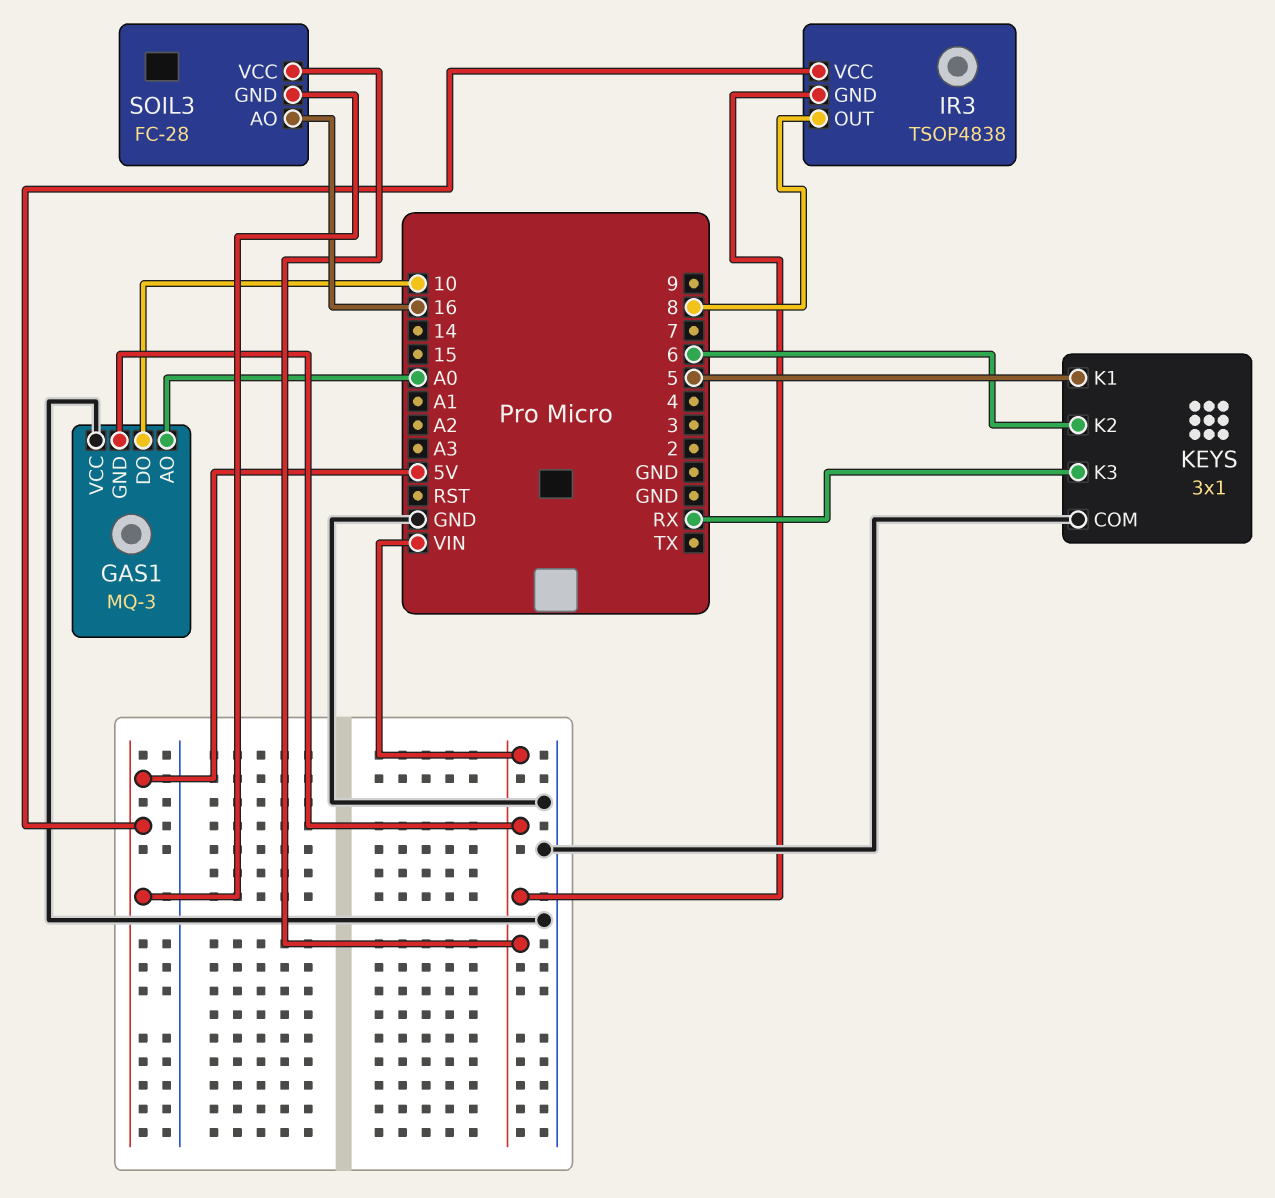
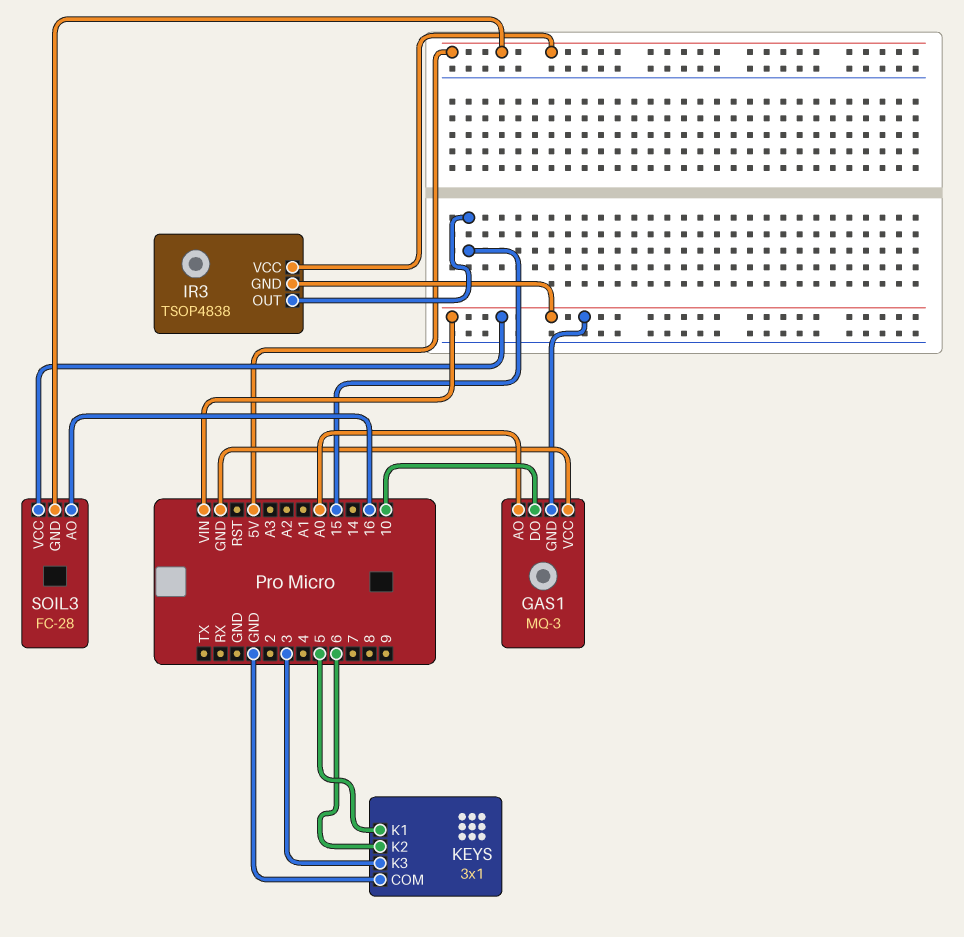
IR3 pin OUT: 8 -> 15
KEYS pin K3: RX -> 3

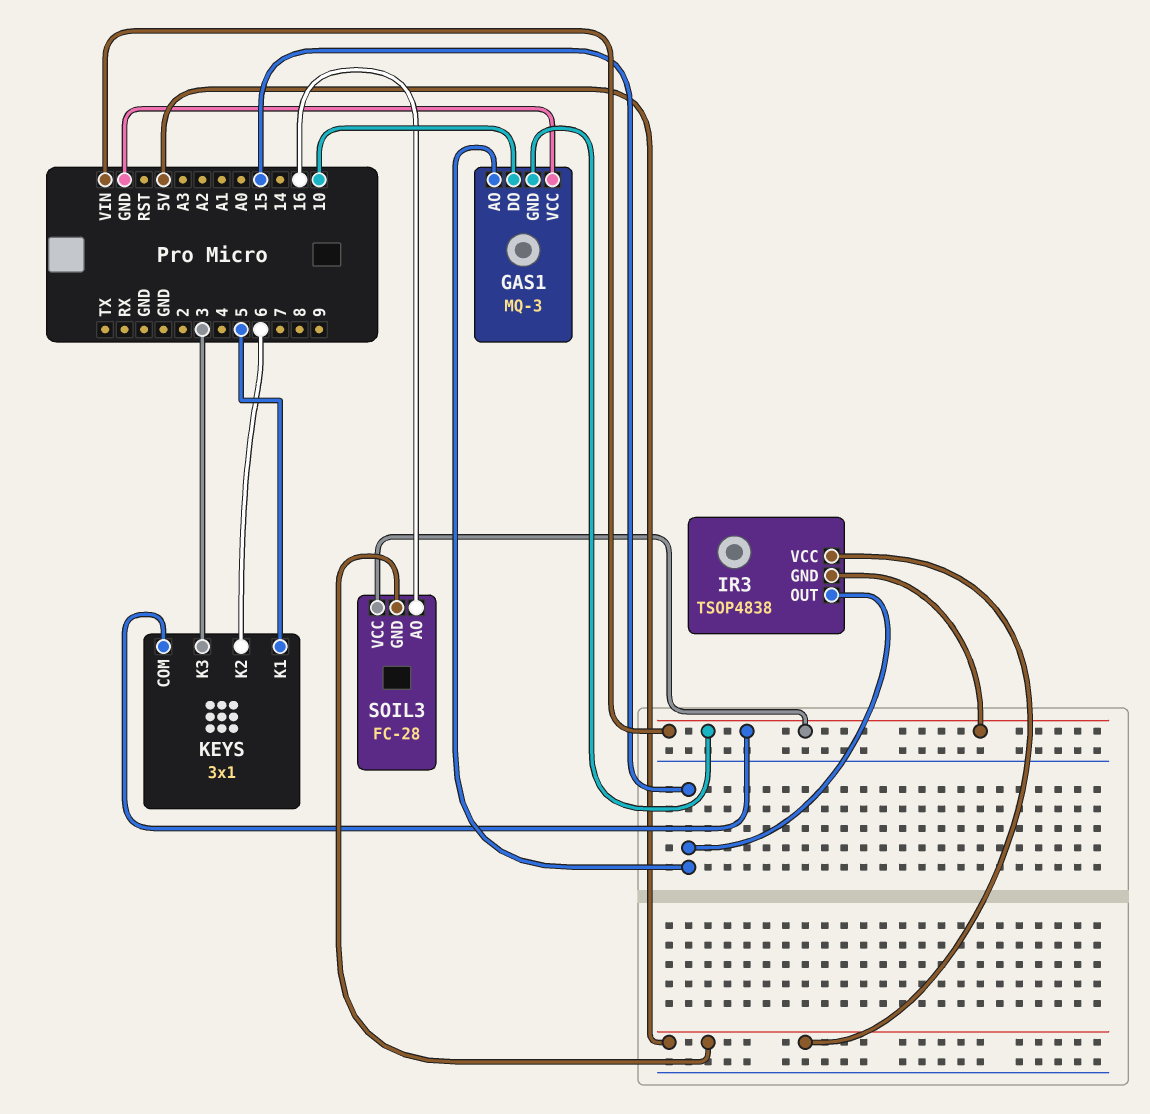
GAS1 pin AO: A0 -> 15
KEYS pin COM: GND -> VIN

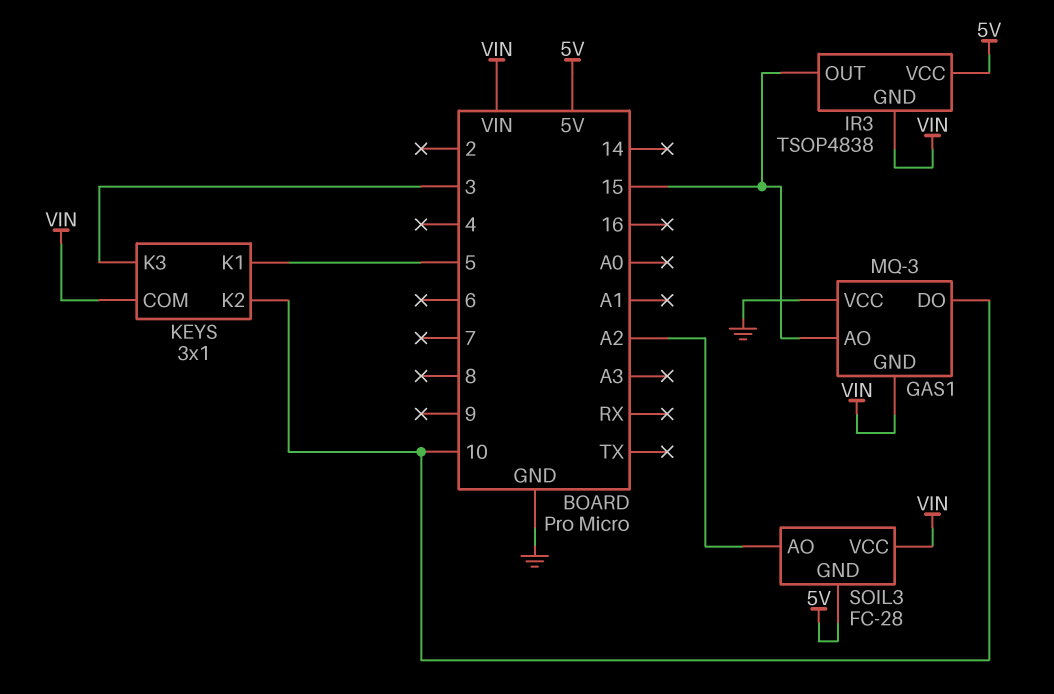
KEYS pin K2: 6 -> 10
SOIL3 pin AO: 16 -> A2

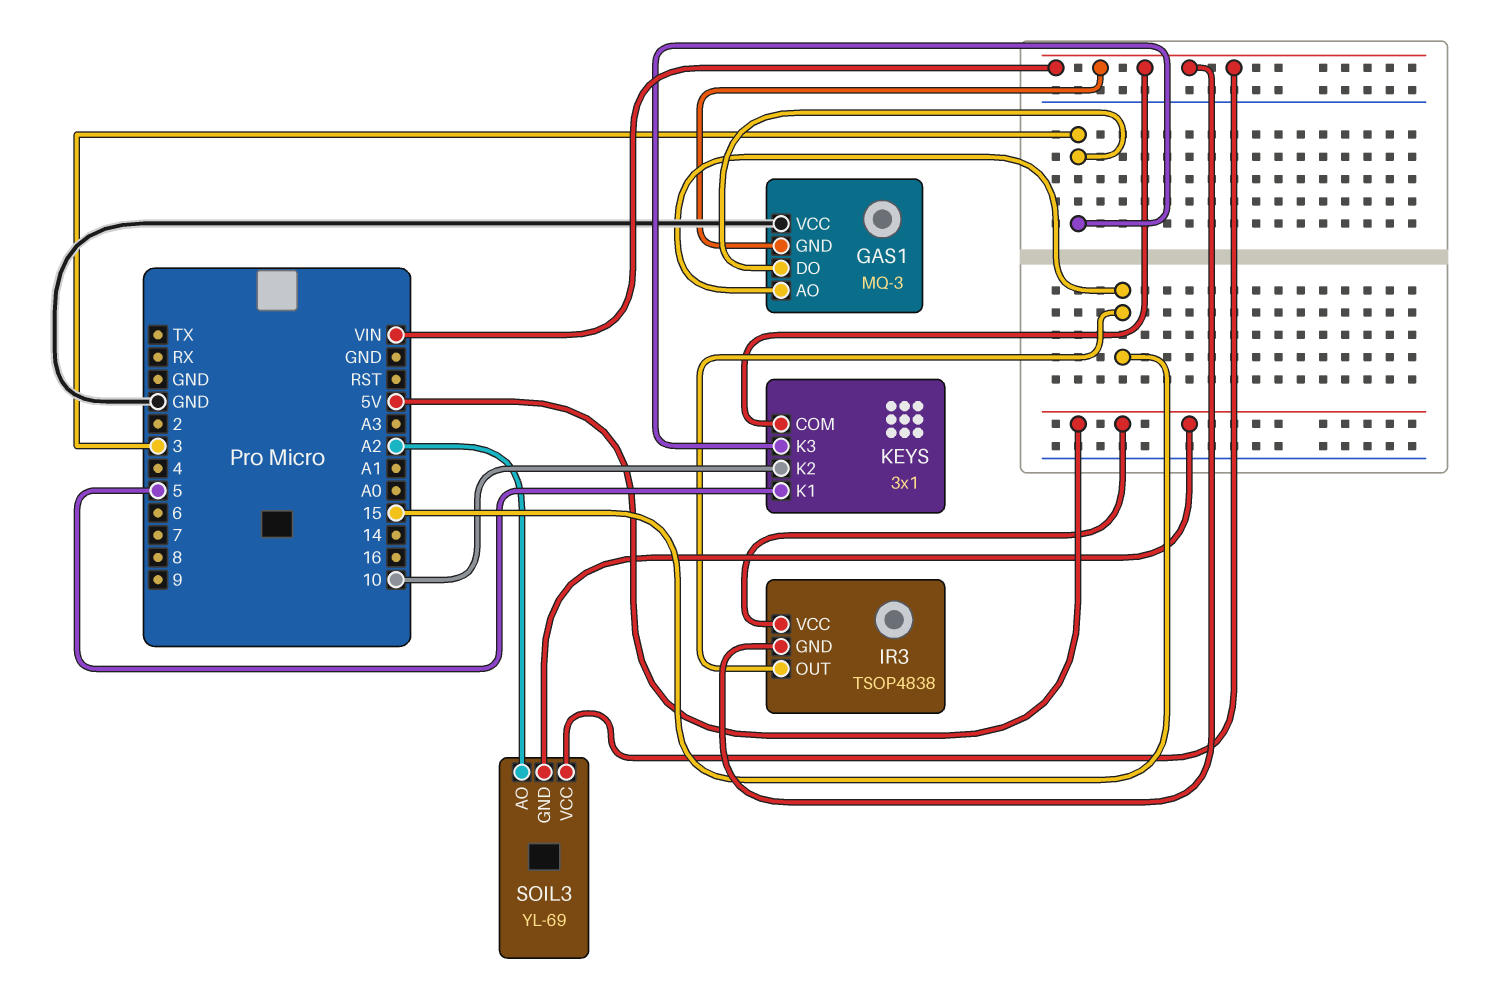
GAS1 pin DO: 10 -> 3
SOIL3: FC-28 -> YL-69

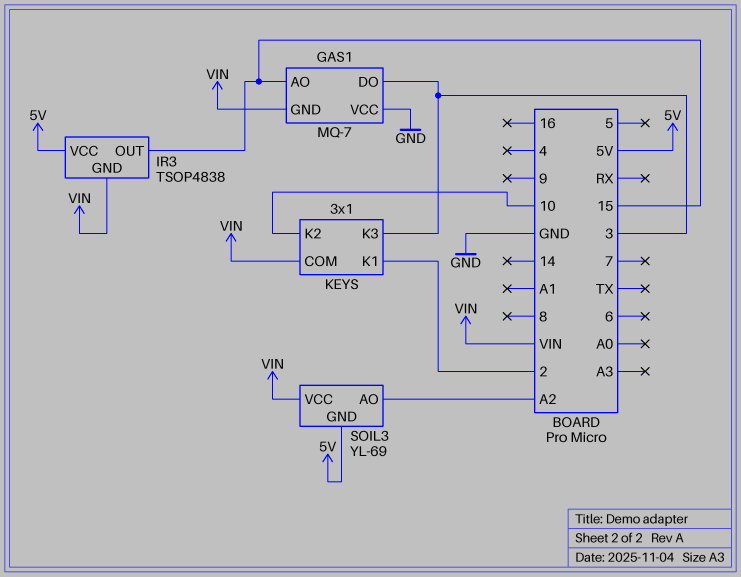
GAS1: MQ-3 -> MQ-7
KEYS pin K1: 5 -> 2

